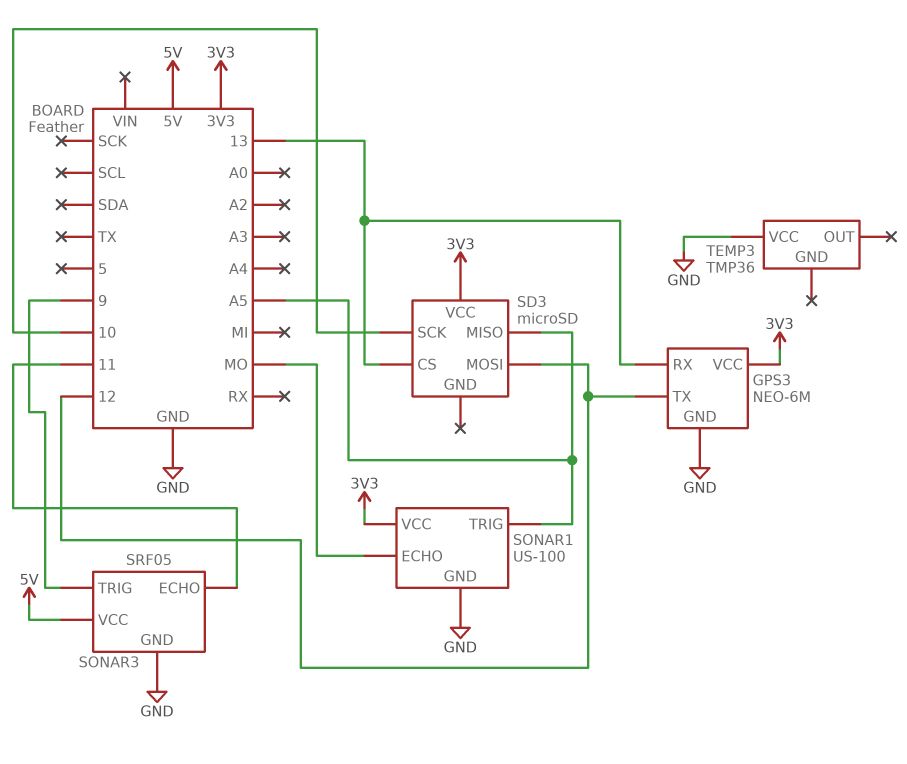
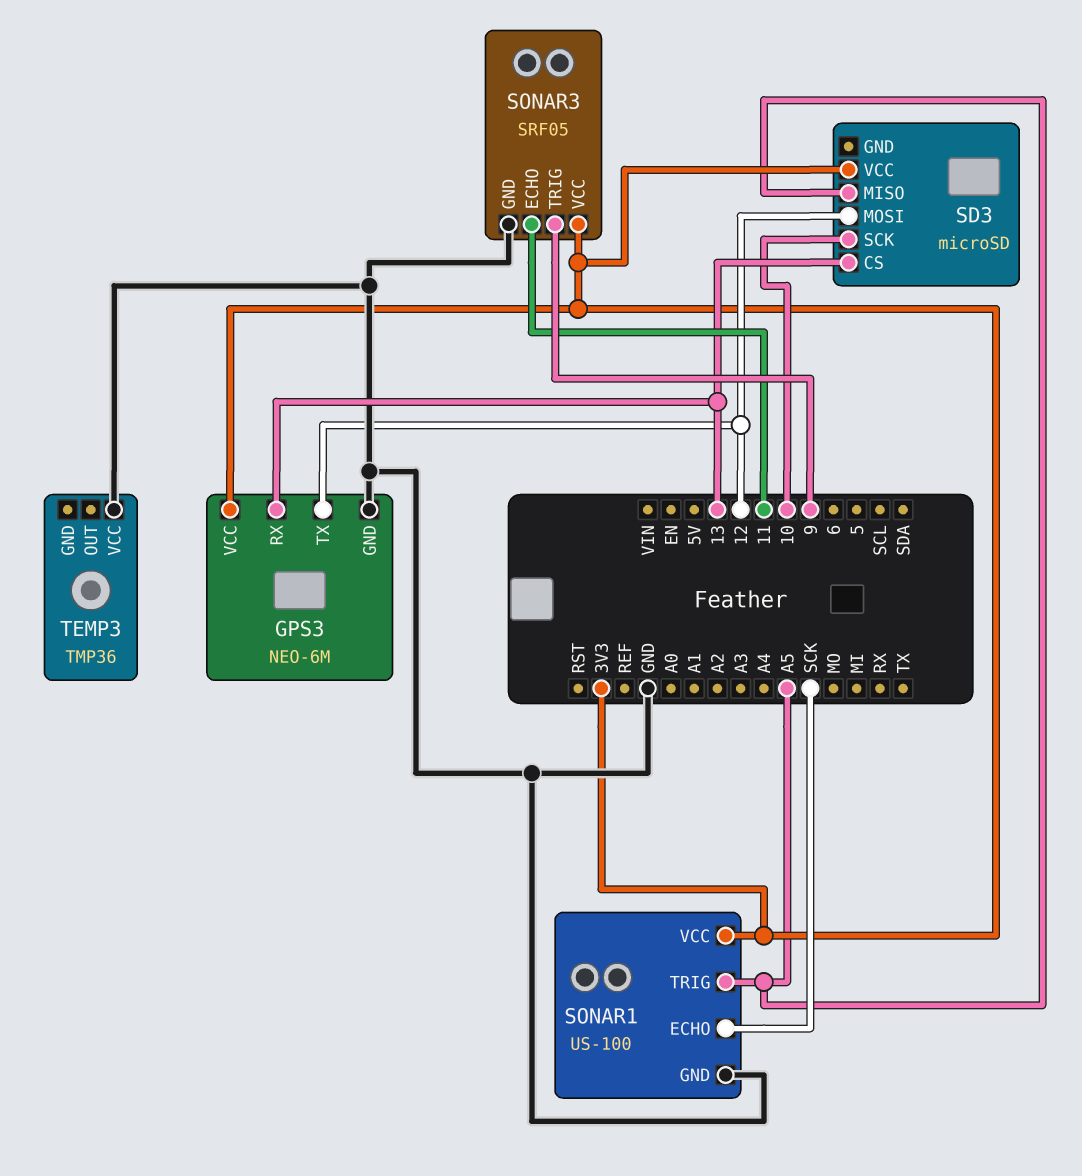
SONAR1 pin ECHO: MO -> SCK
SONAR3 pin VCC: 5V -> 3V3

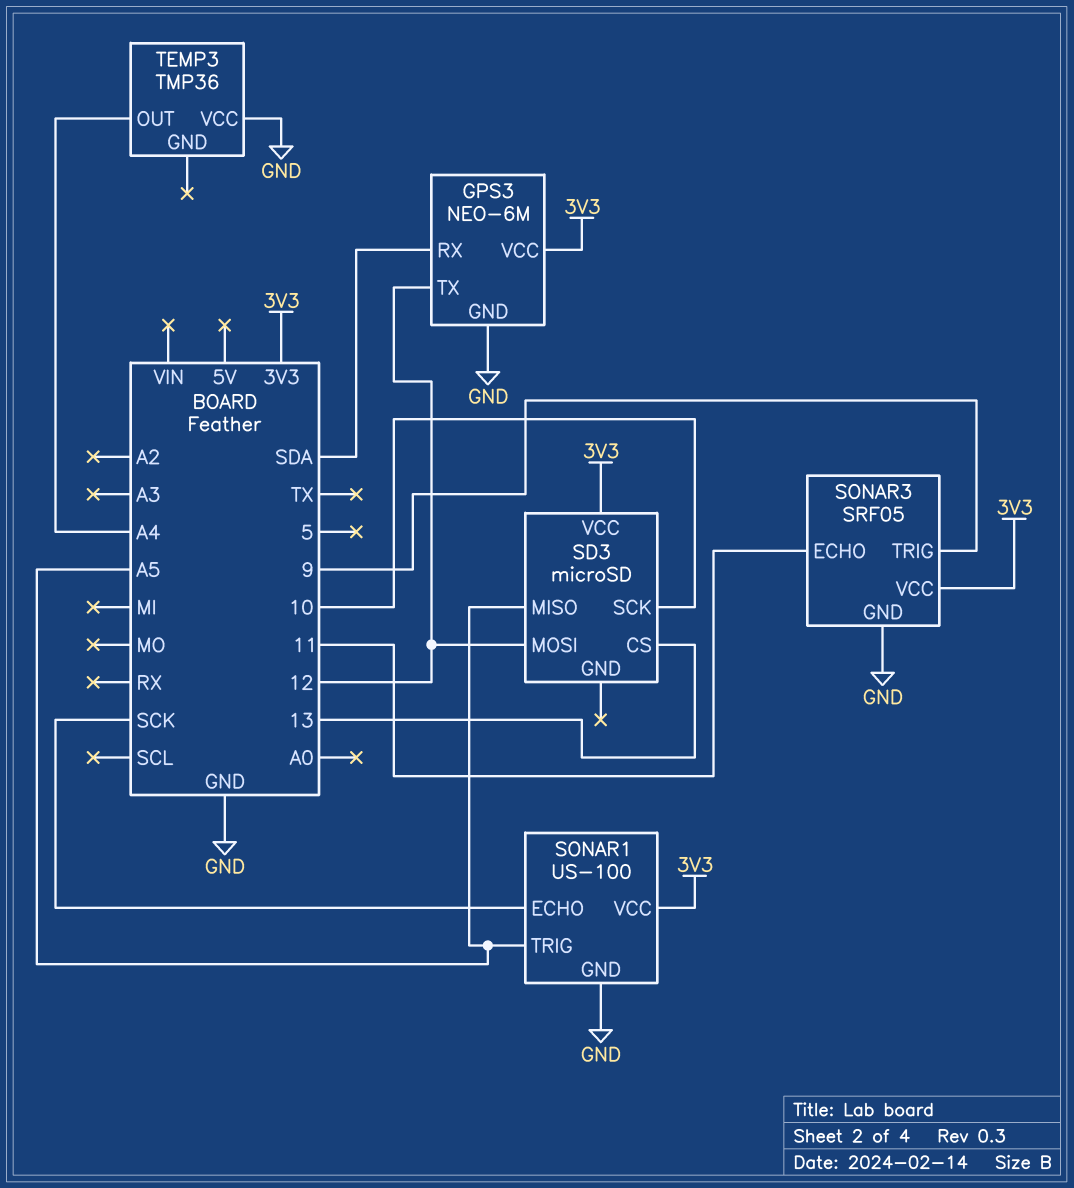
GPS3 pin RX: 13 -> SDA
TEMP3 pin OUT: none -> A4

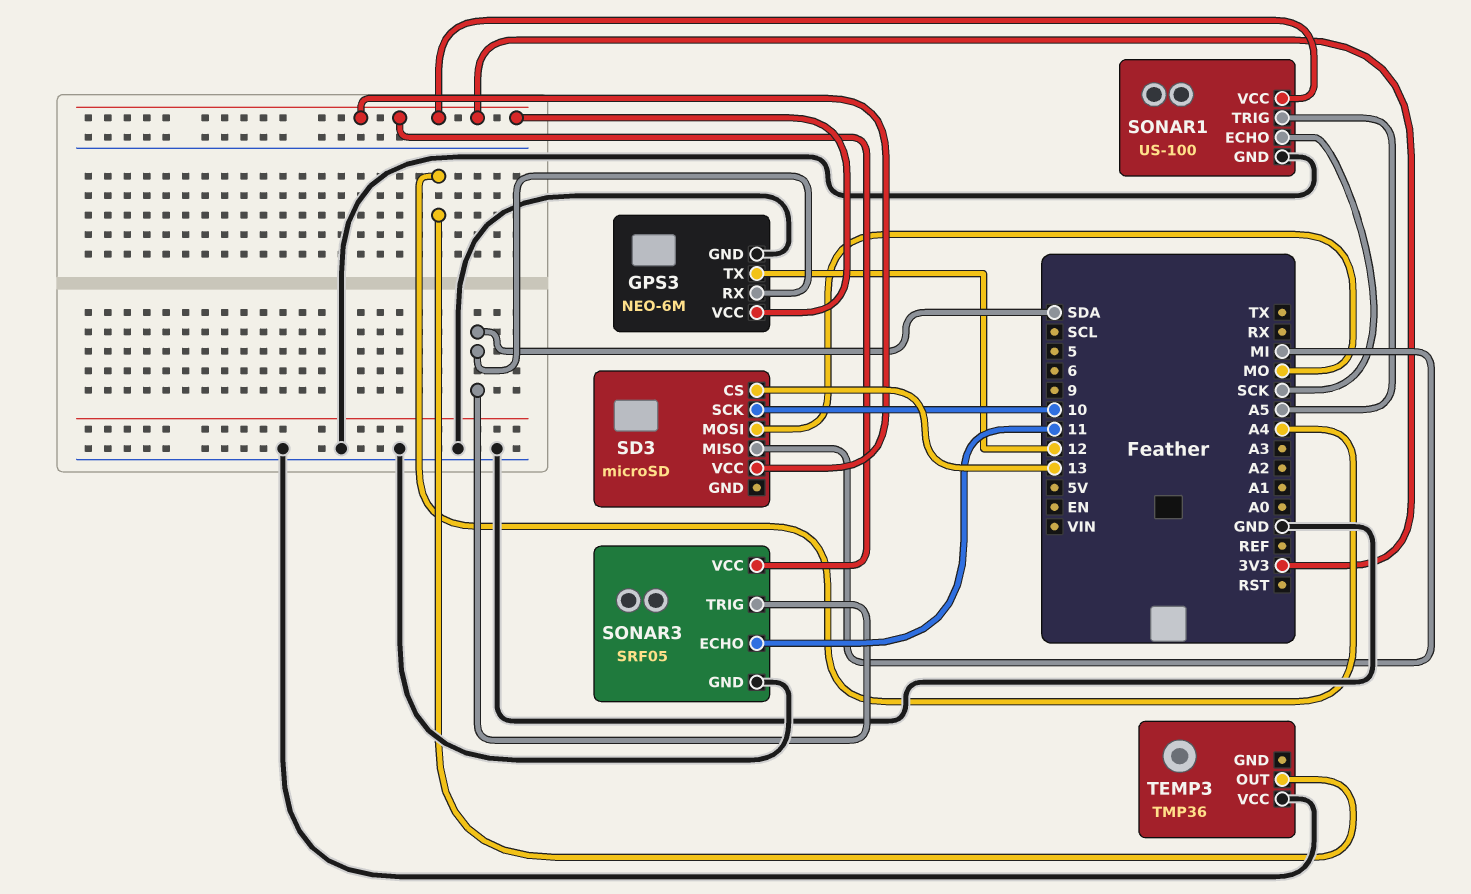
SD3 pin MISO: A5 -> MI
SD3 pin MOSI: 12 -> MO
SONAR3 pin TRIG: 9 -> SDA

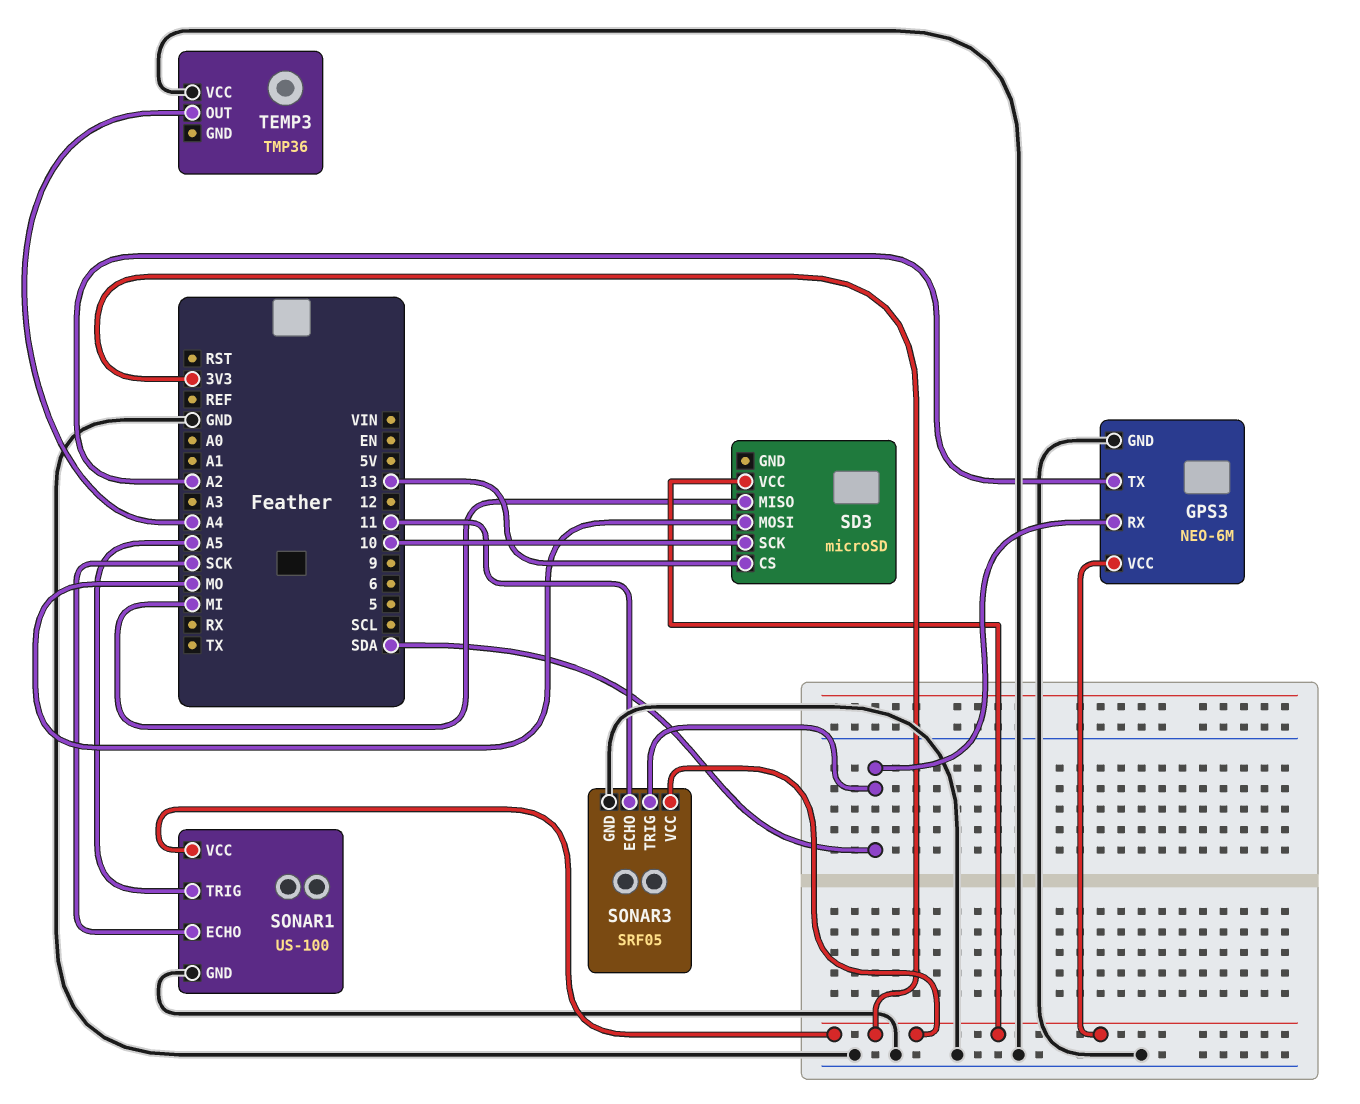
GPS3 pin TX: 12 -> A2

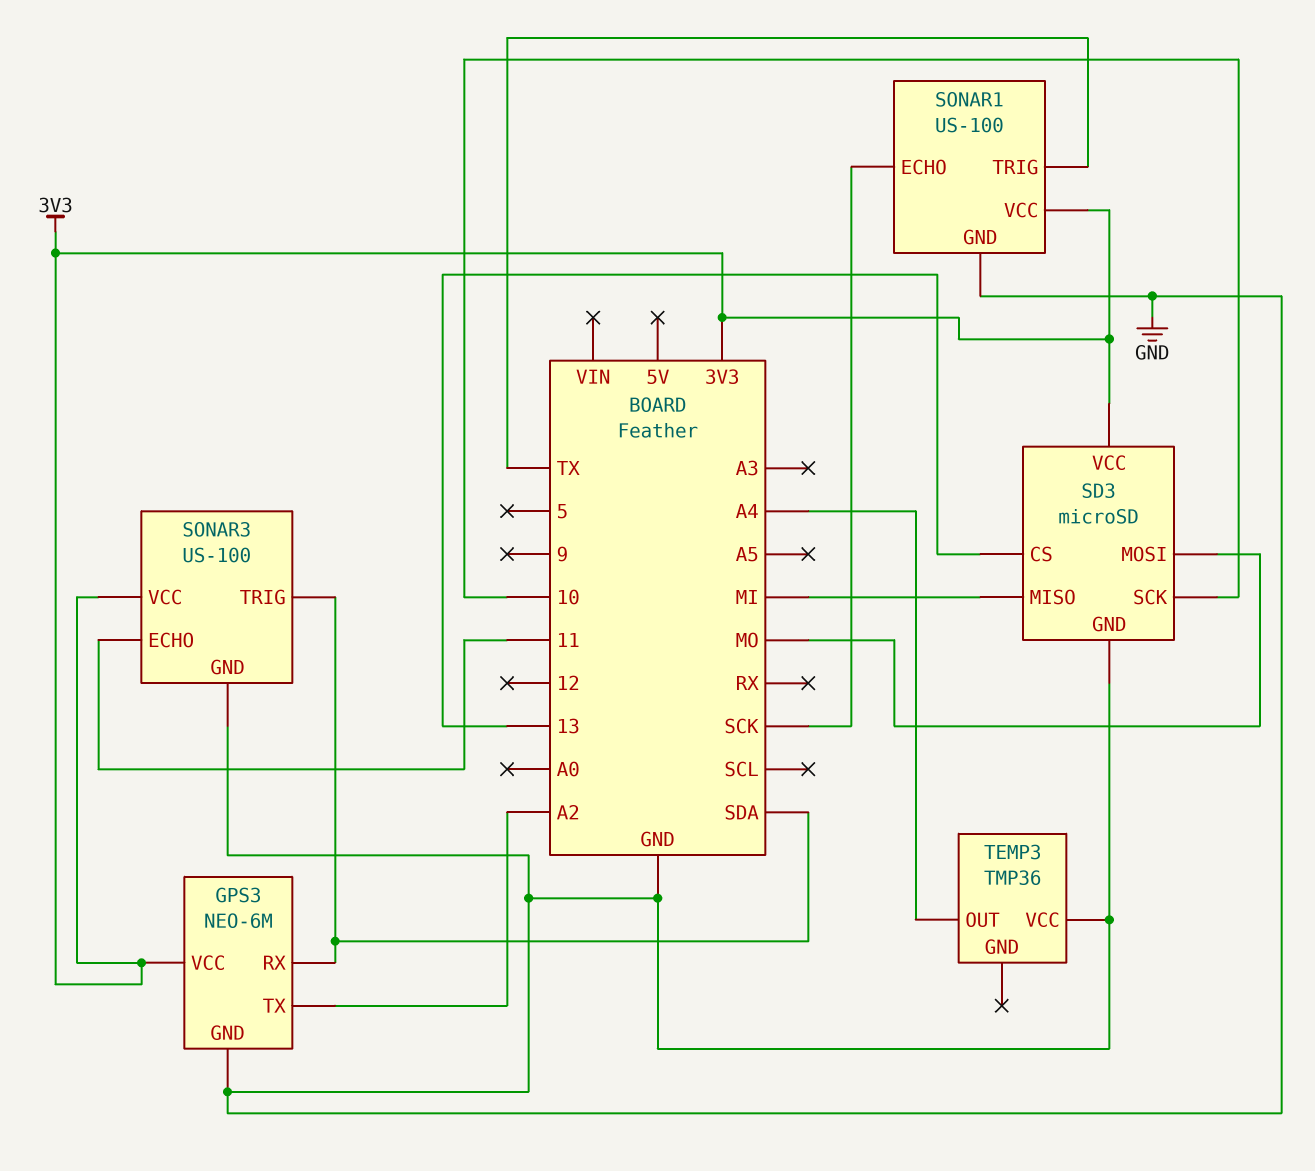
SD3 pin GND: none -> GND
SONAR1 pin TRIG: A5 -> TX
SONAR3: SRF05 -> US-100

